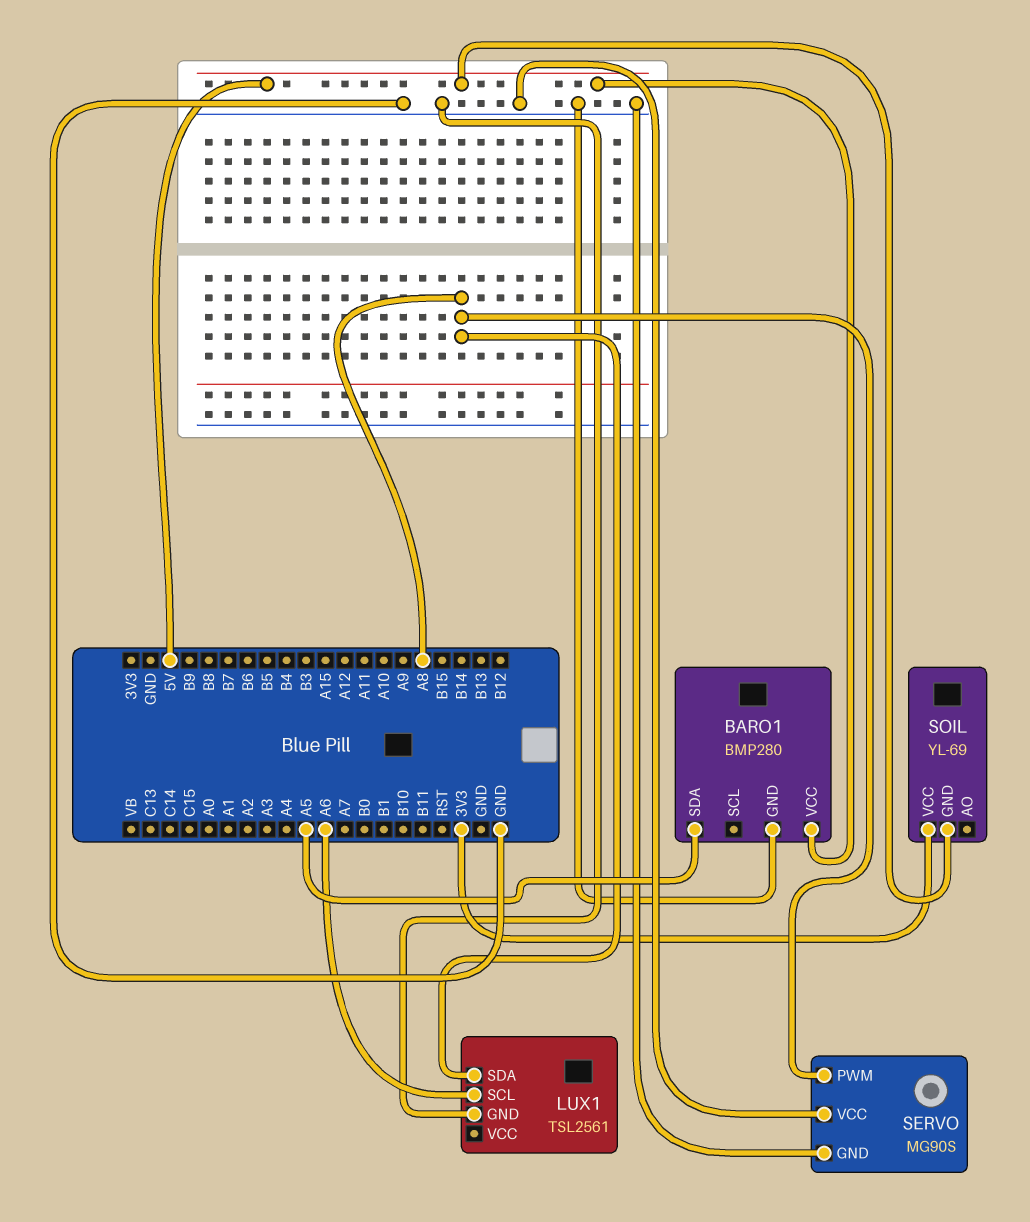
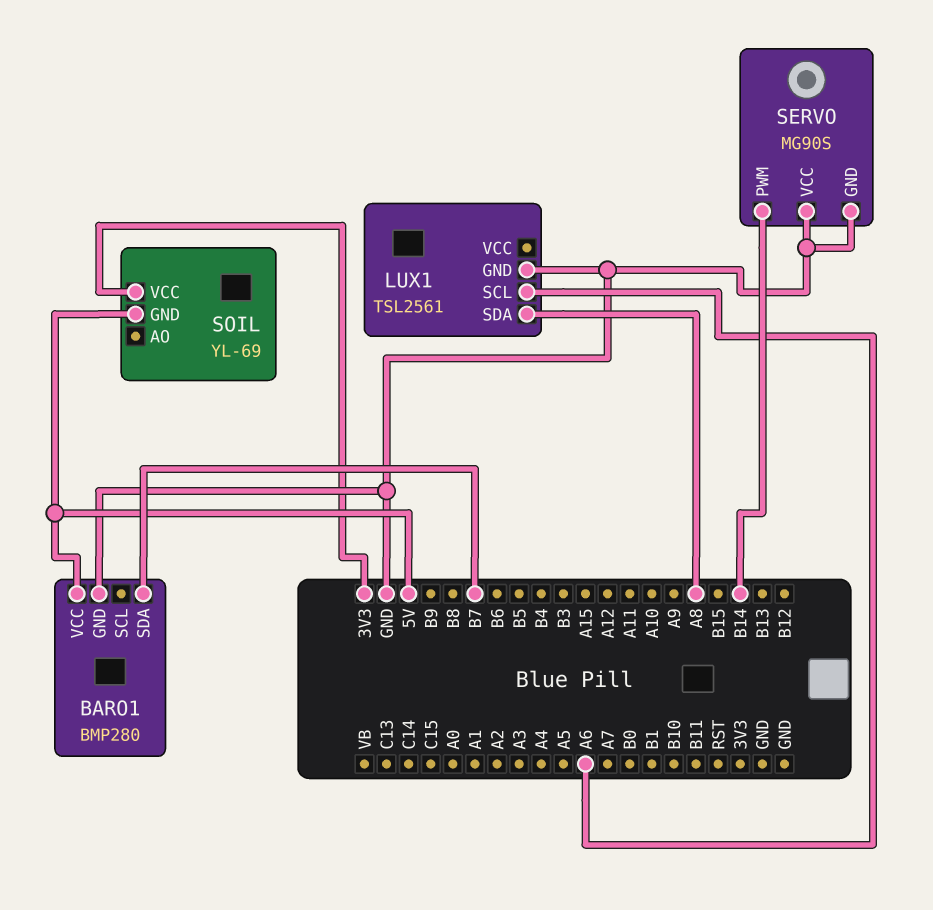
BARO1 pin SDA: A5 -> B7
SERVO pin PWM: A8 -> B14

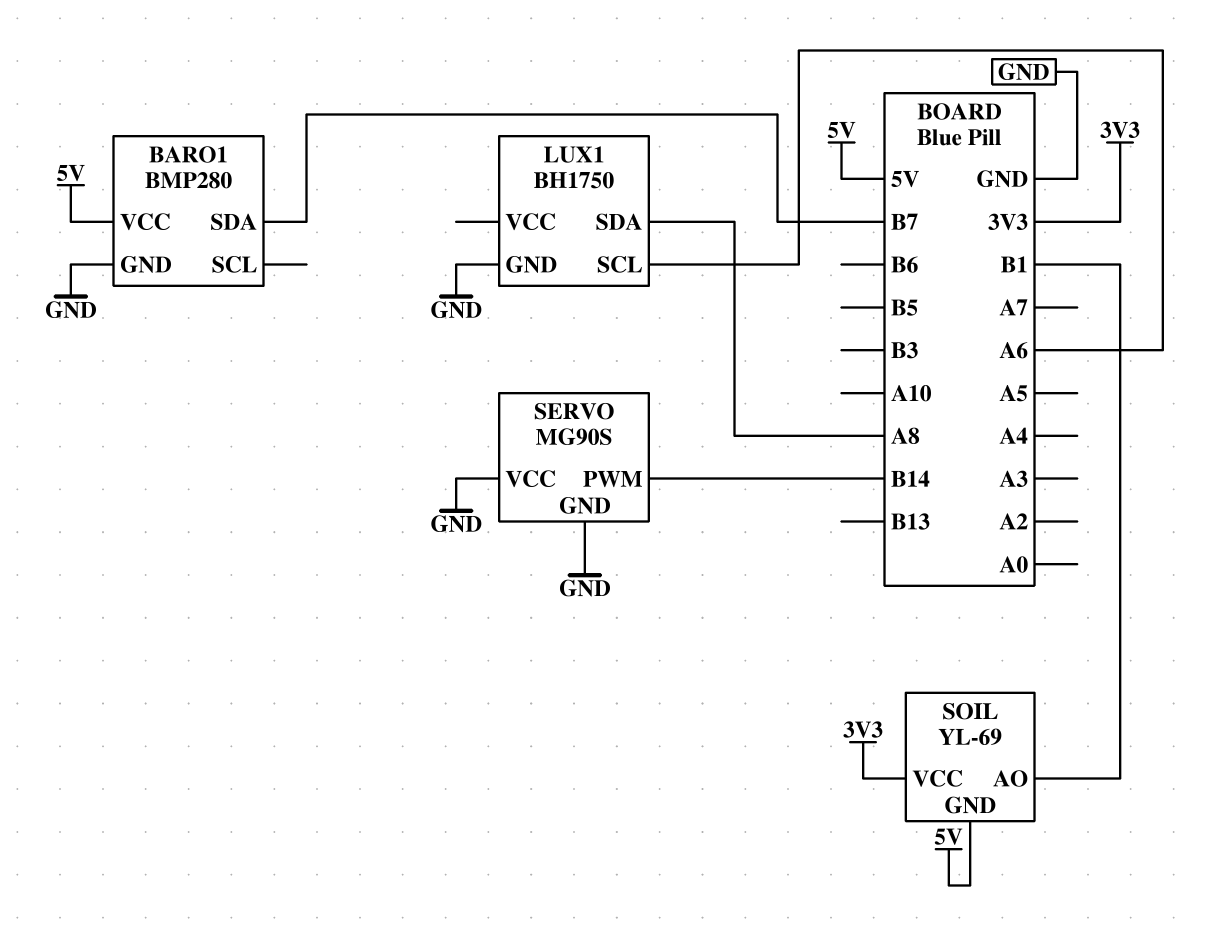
LUX1: TSL2561 -> BH1750
SOIL pin AO: none -> B1

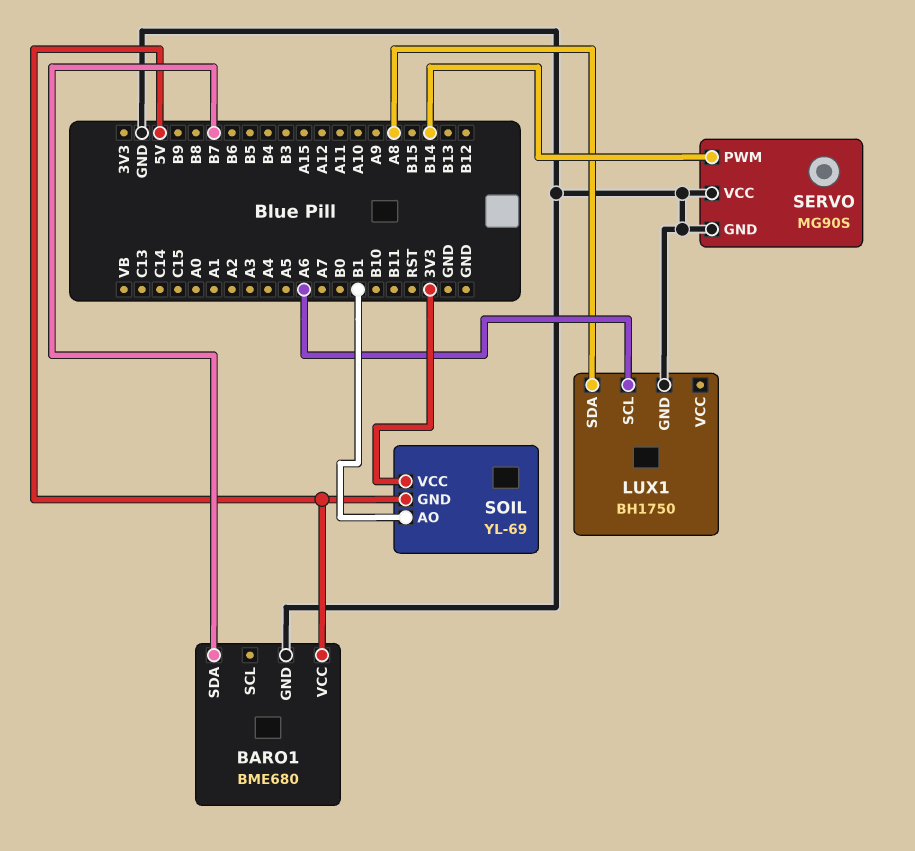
BARO1: BMP280 -> BME680

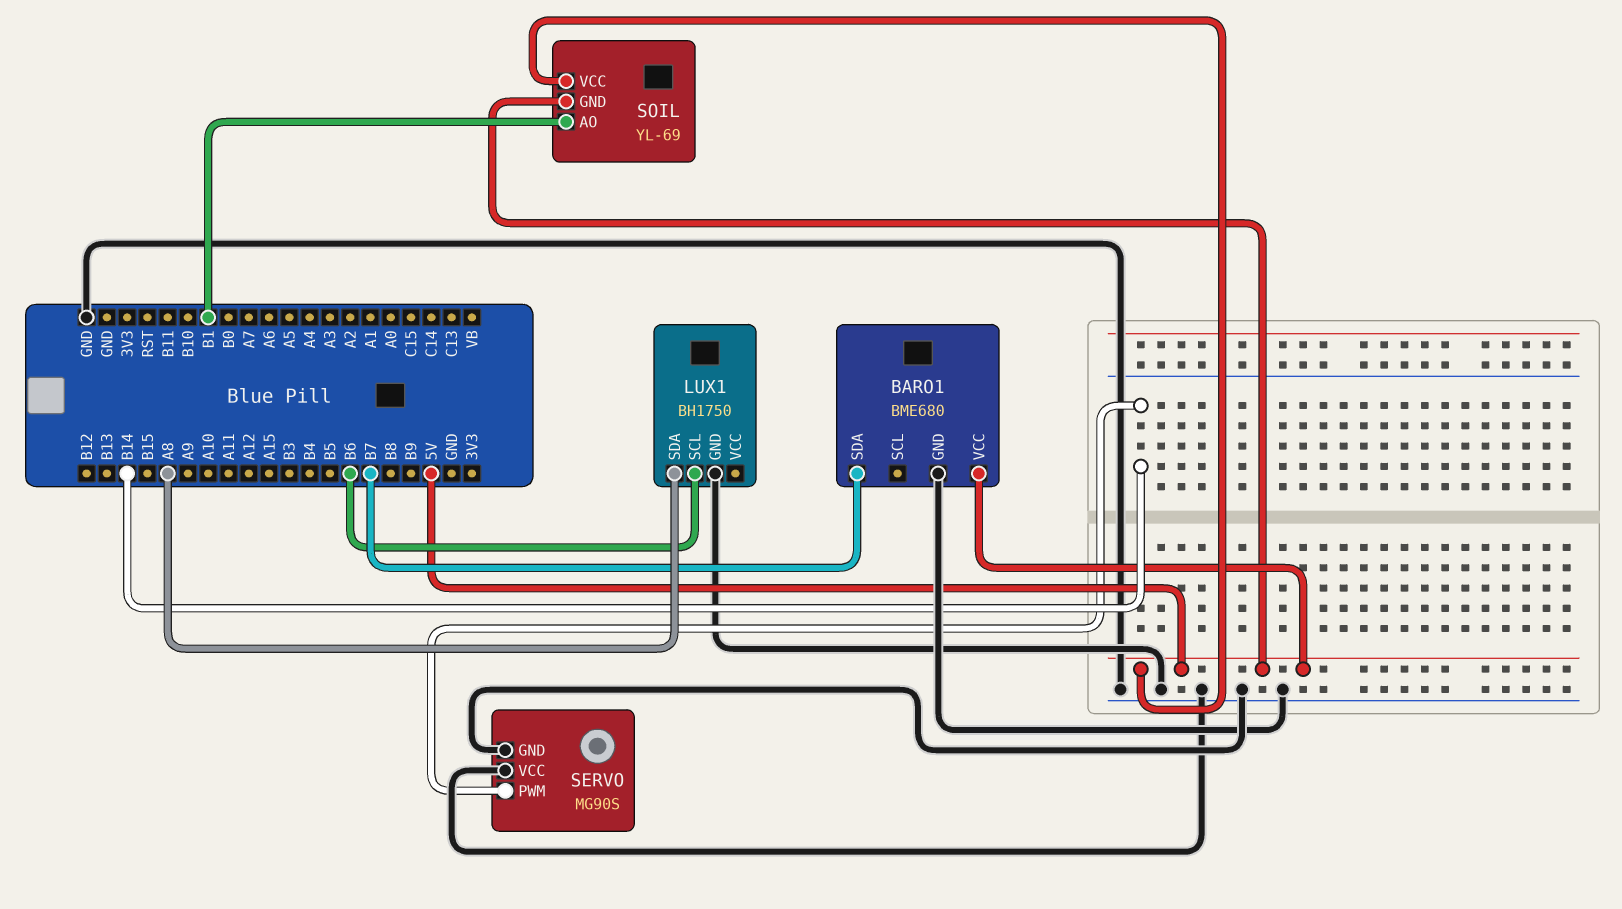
LUX1 pin SCL: A6 -> B6
SOIL pin VCC: 3V3 -> 5V

